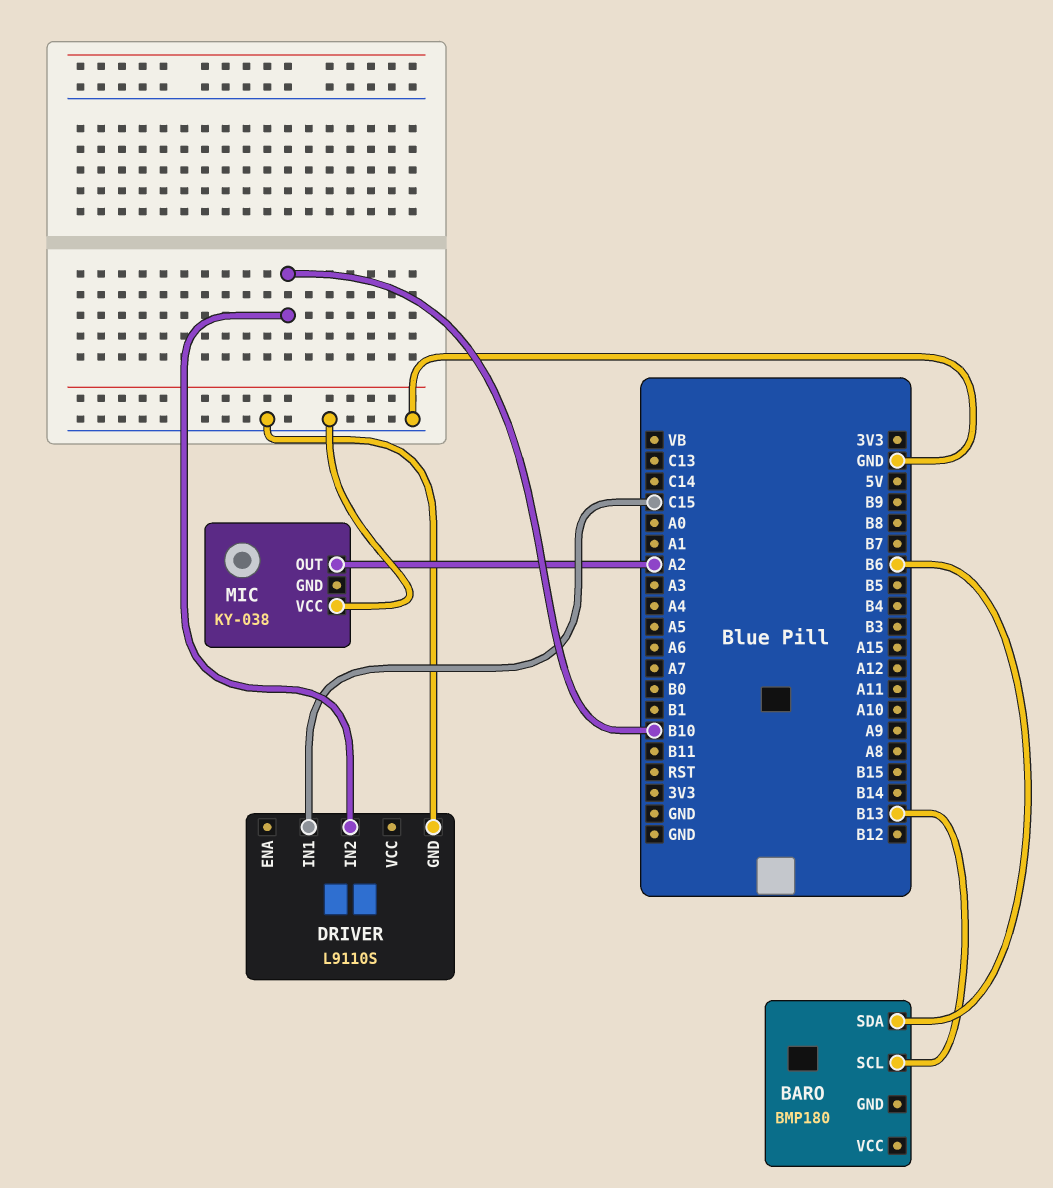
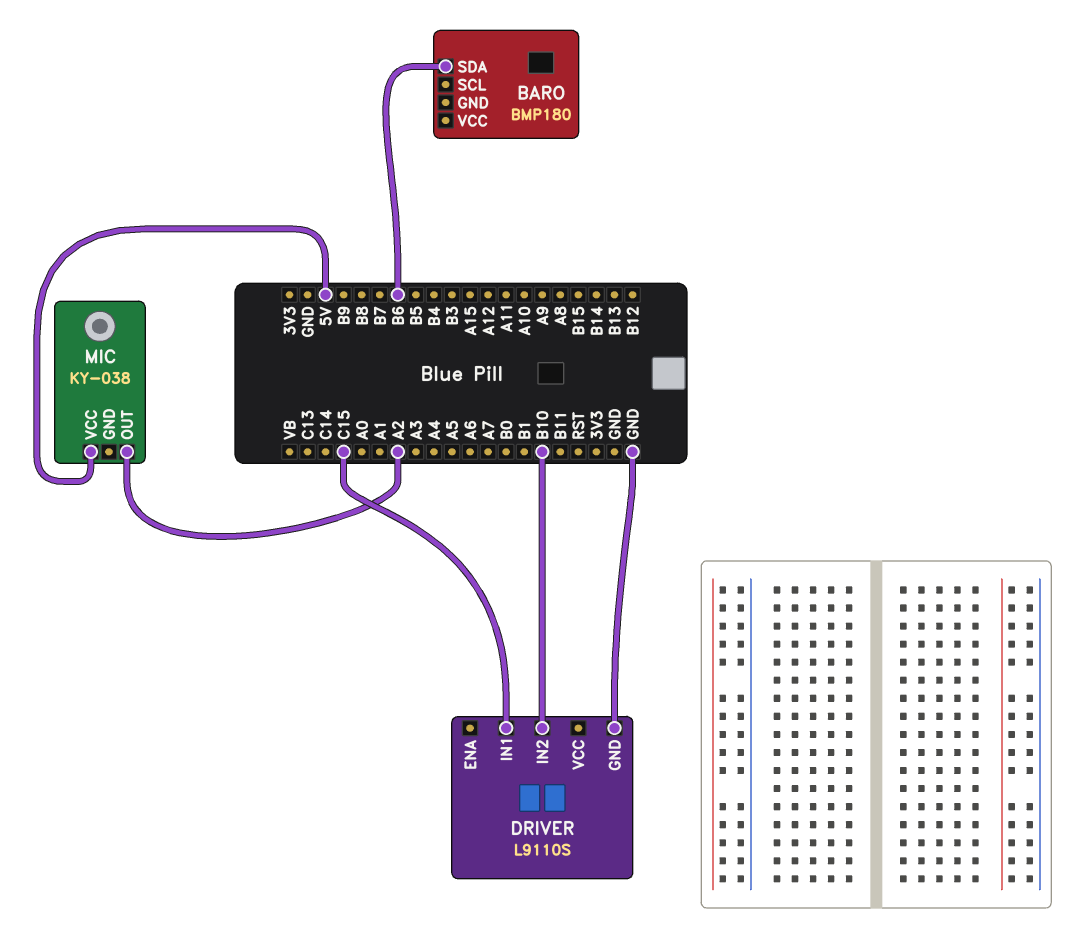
BARO pin SCL: B13 -> none
MIC pin VCC: GND -> 5V

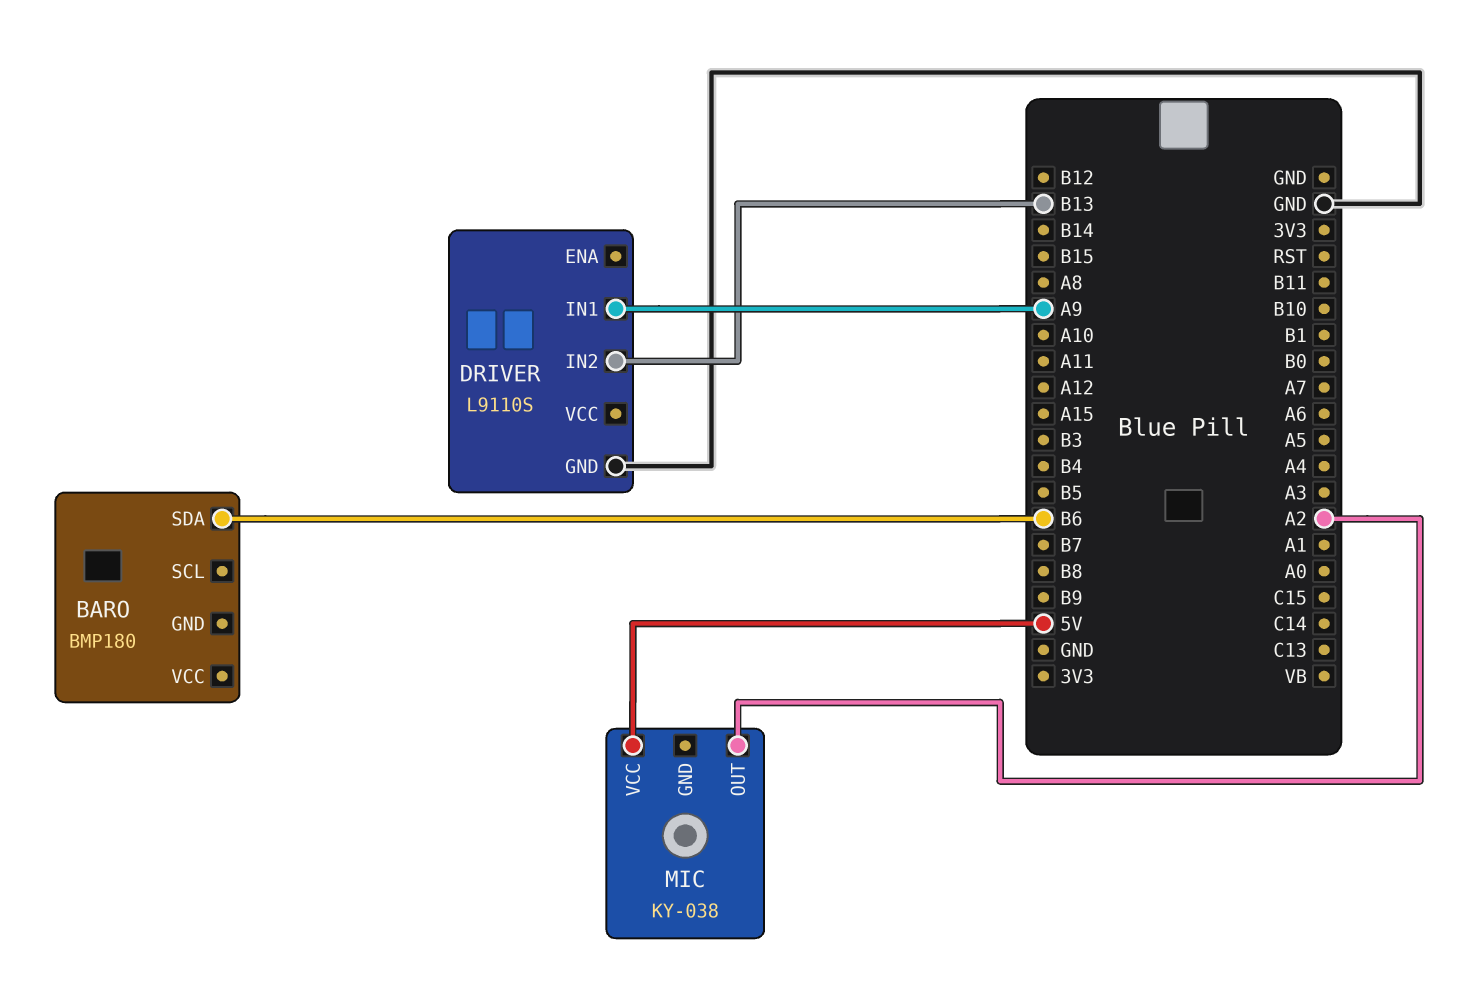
DRIVER pin IN1: C15 -> A9
DRIVER pin IN2: B10 -> B13

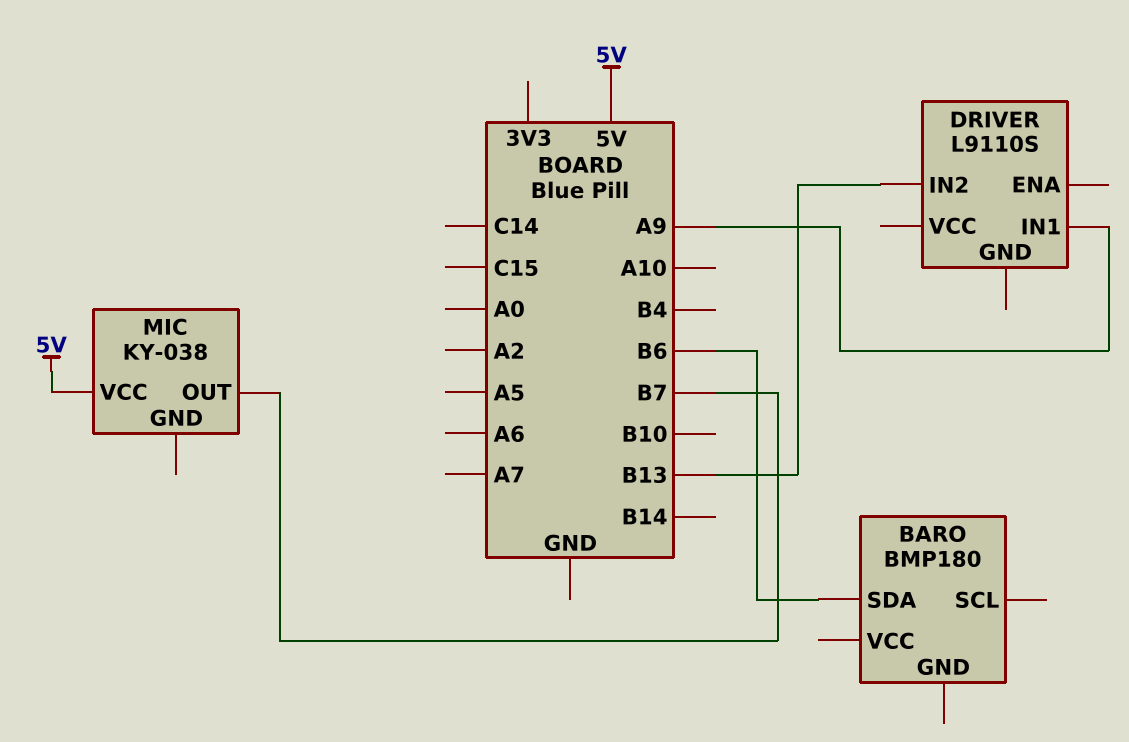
DRIVER pin GND: GND -> none
MIC pin OUT: A2 -> B7

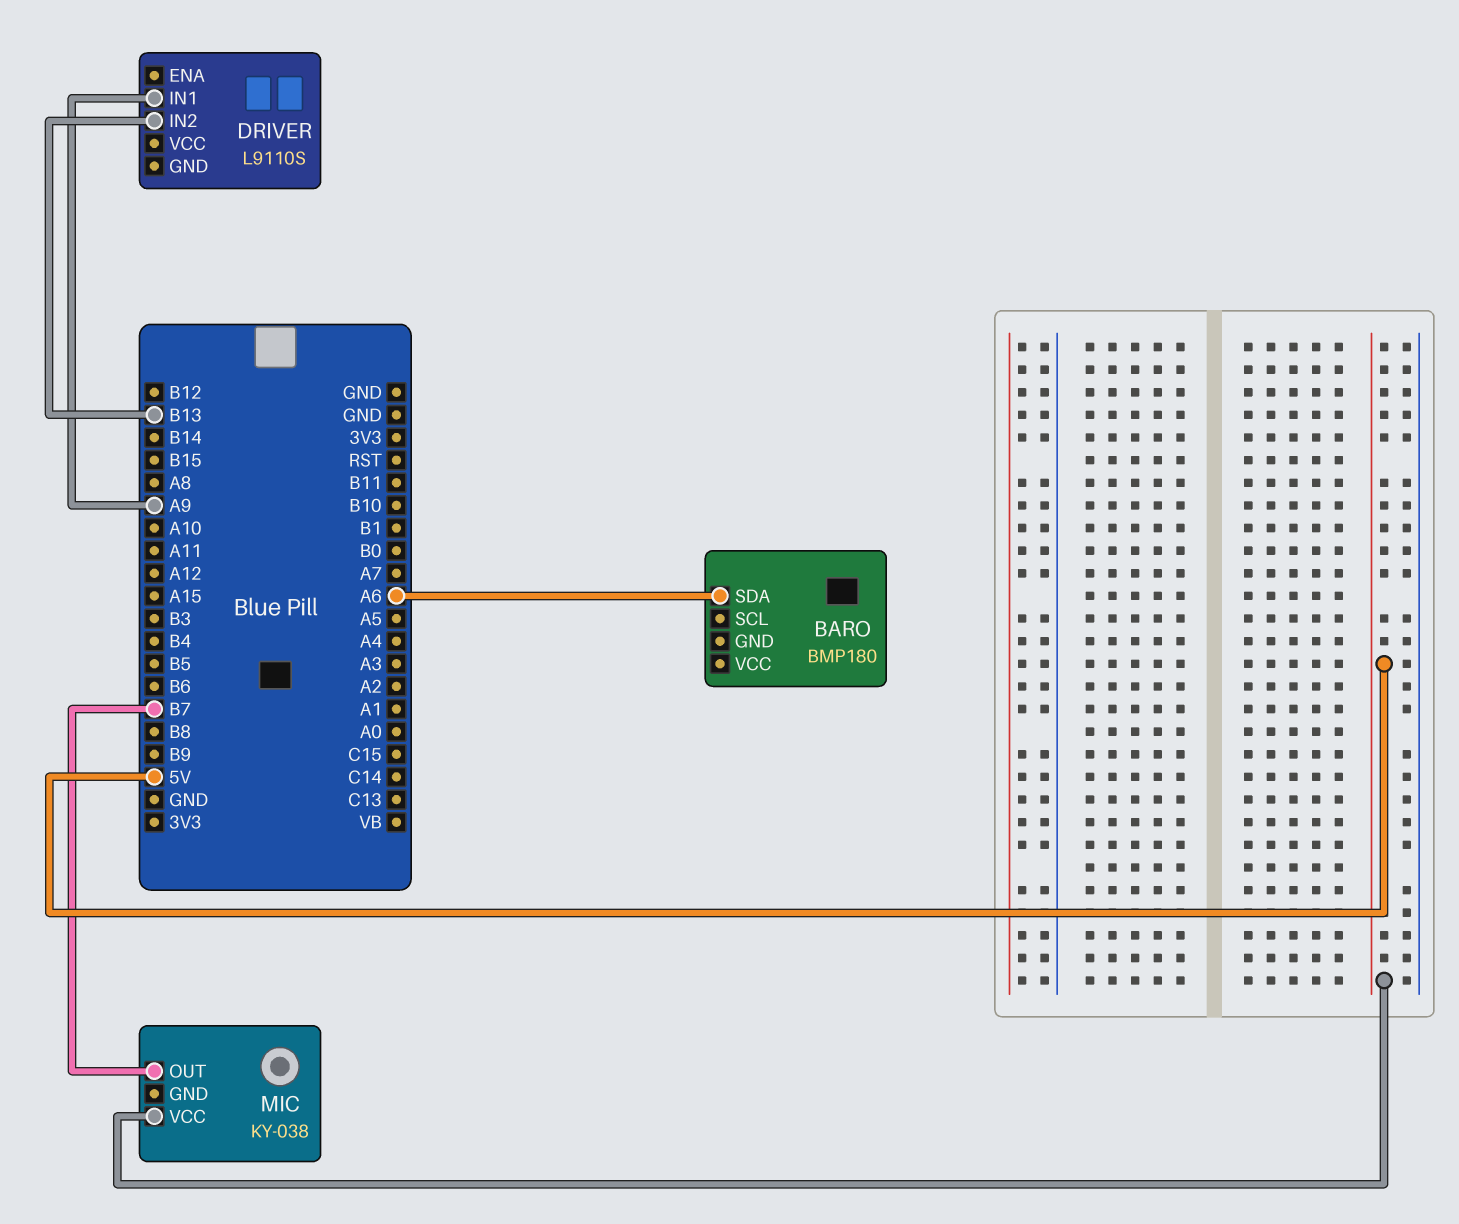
BARO pin SDA: B6 -> A6

